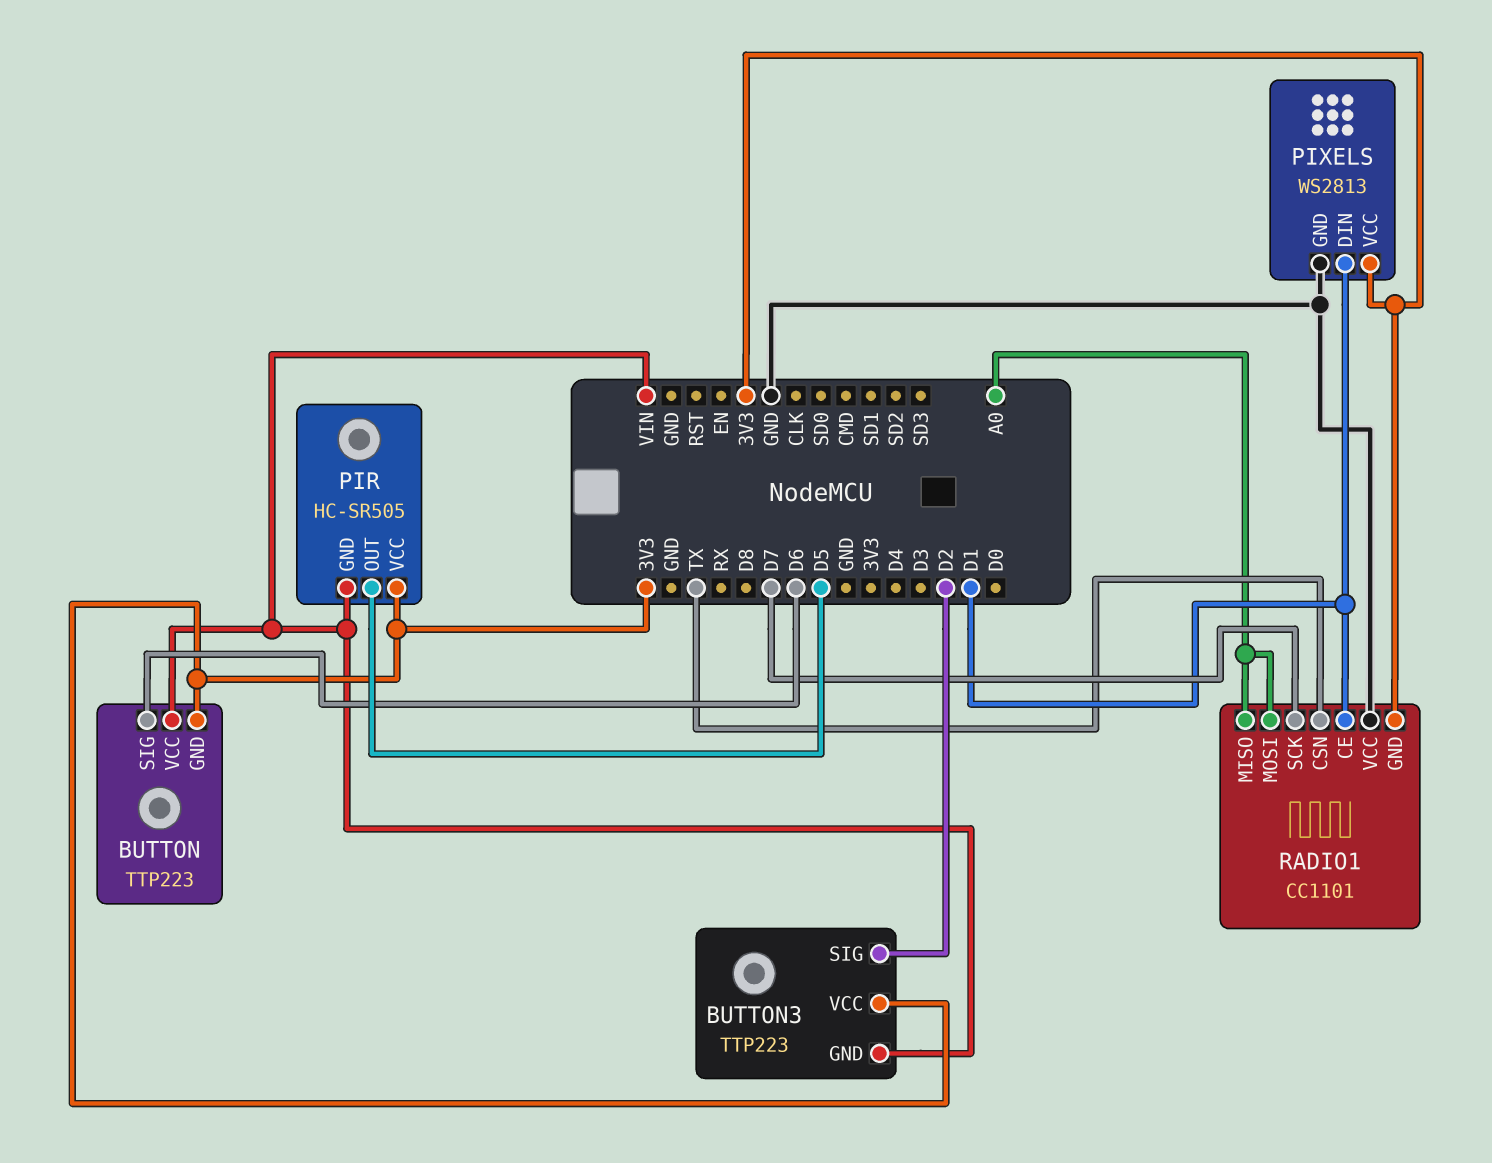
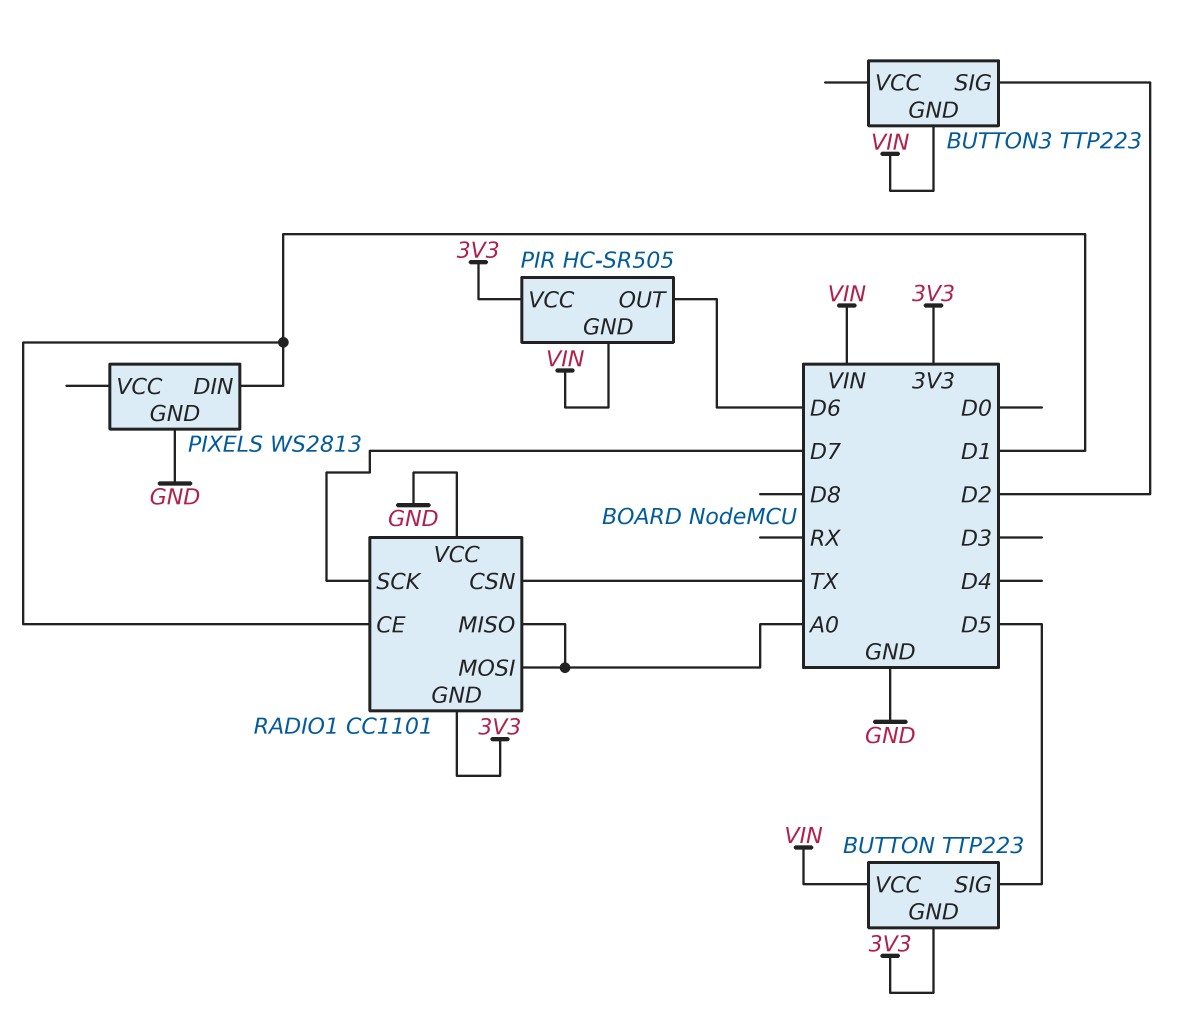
BUTTON pin SIG: D6 -> D5
BUTTON3 pin VCC: 3V3 -> none
PIR pin OUT: D5 -> D6
PIXELS pin VCC: 3V3 -> none

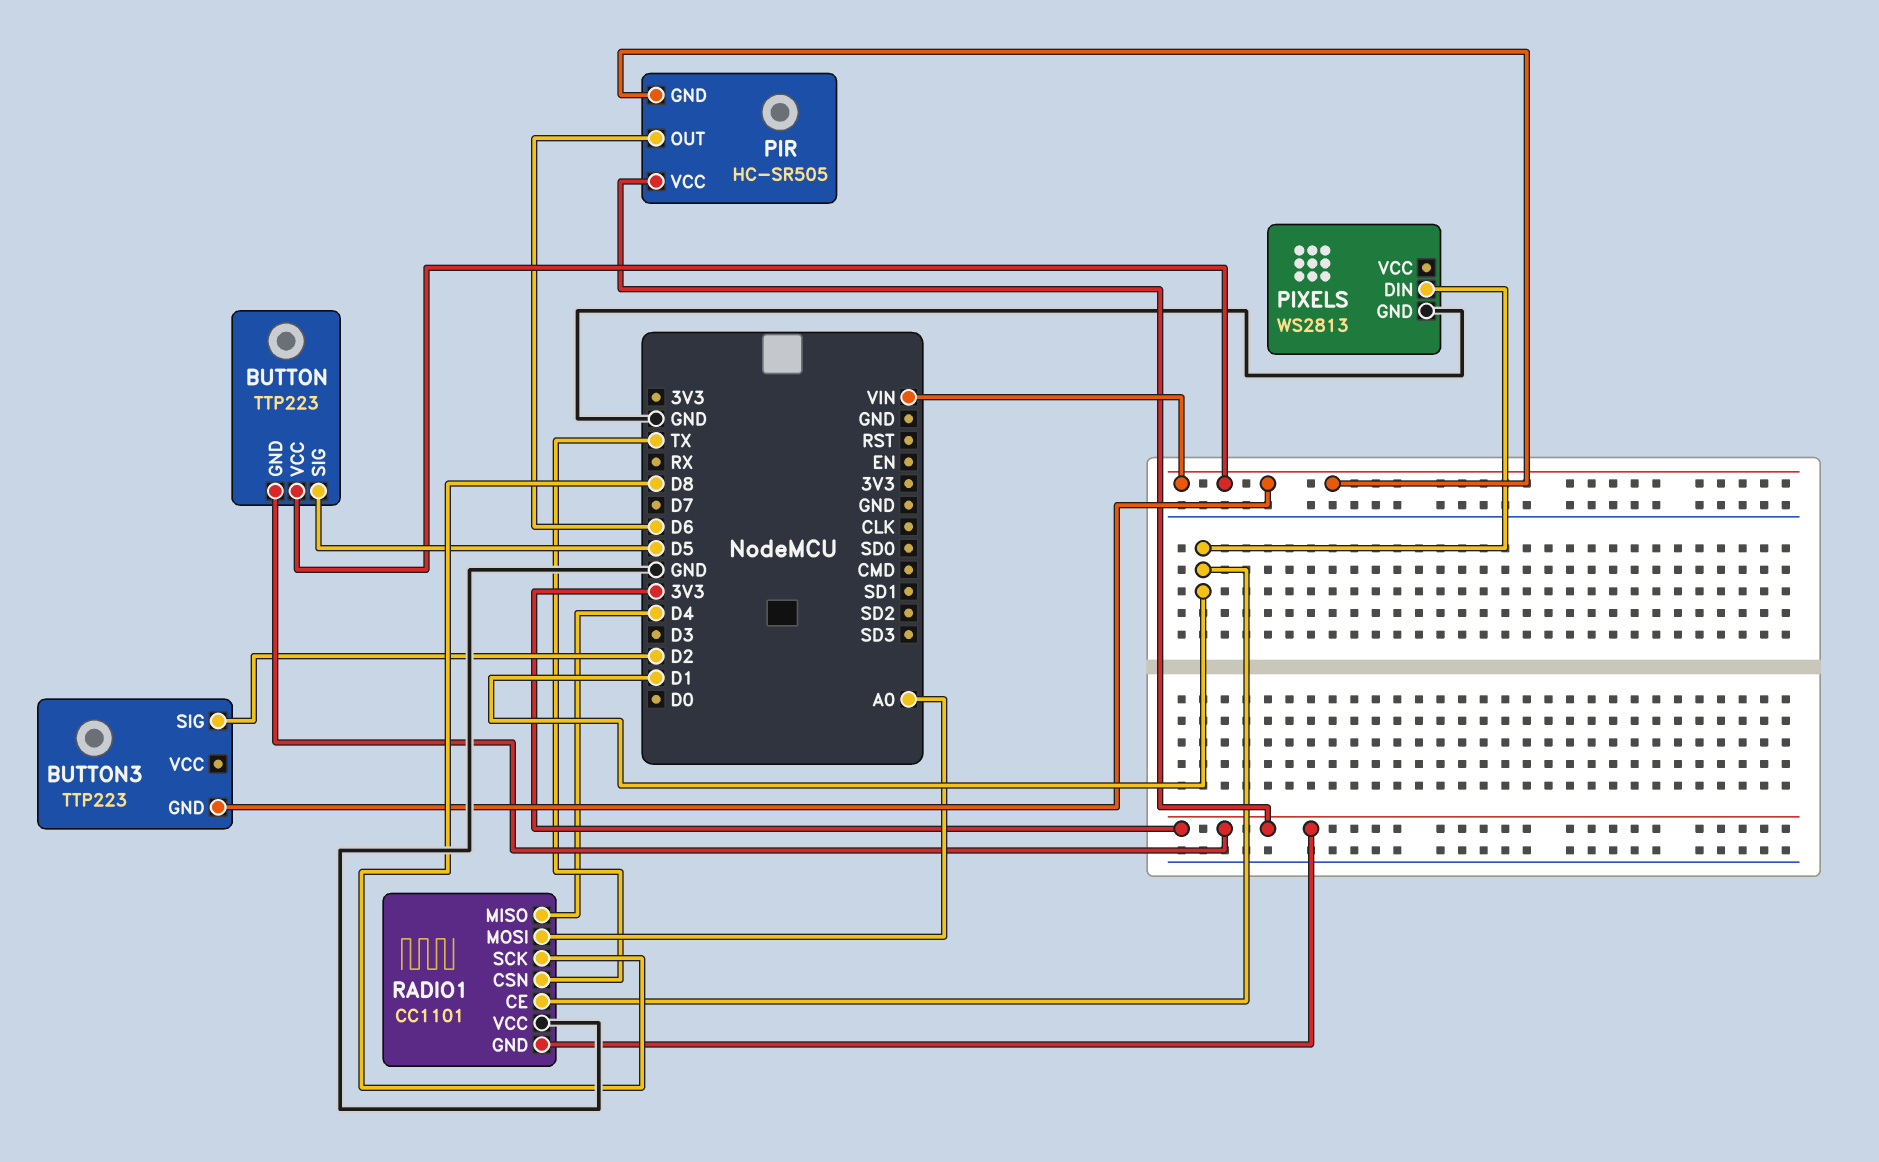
RADIO1 pin MISO: A0 -> D4
RADIO1 pin SCK: D7 -> D8

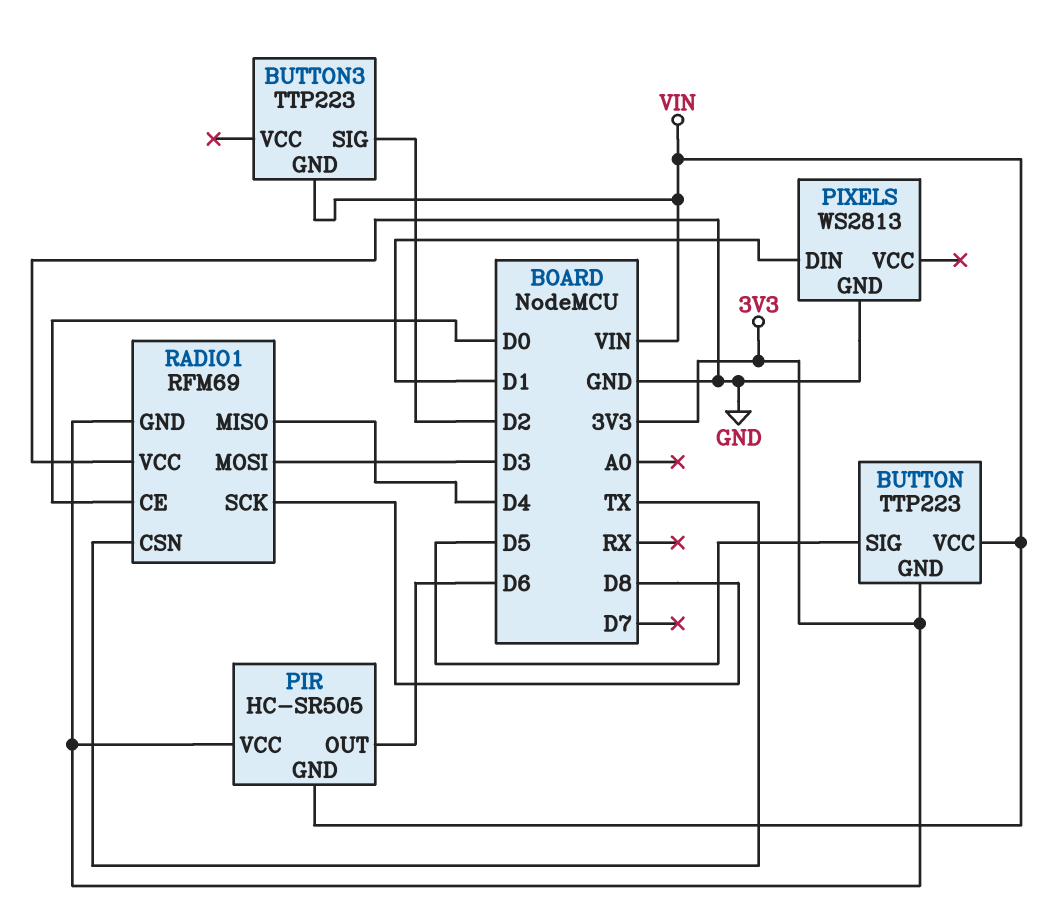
RADIO1: CC1101 -> RFM69
RADIO1 pin CE: D1 -> D0
RADIO1 pin MOSI: A0 -> D3

